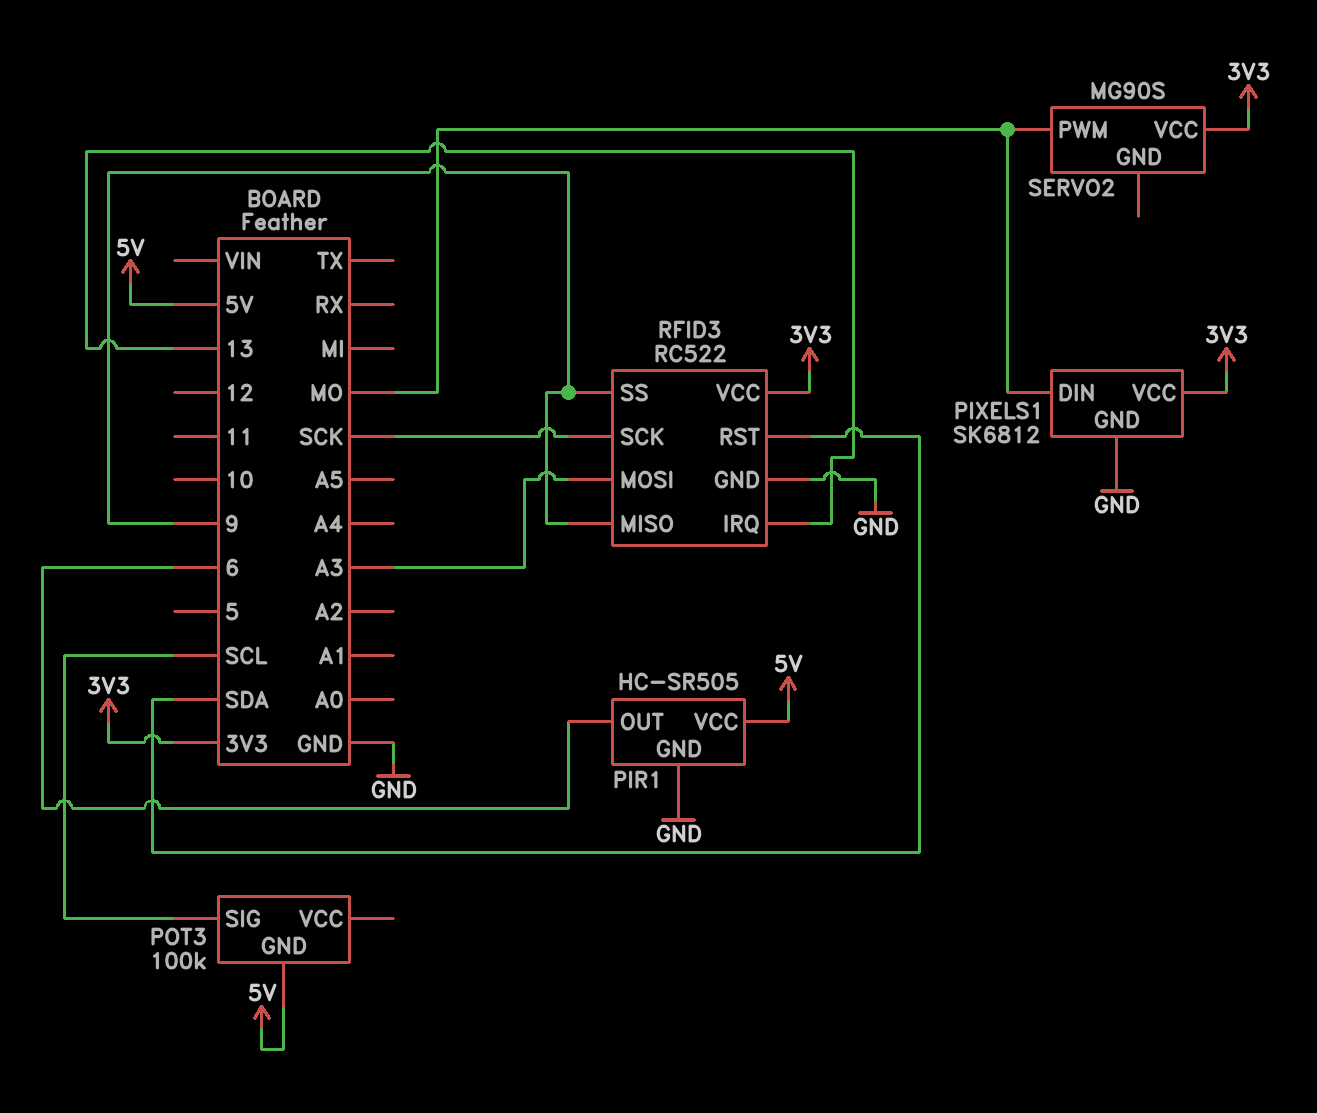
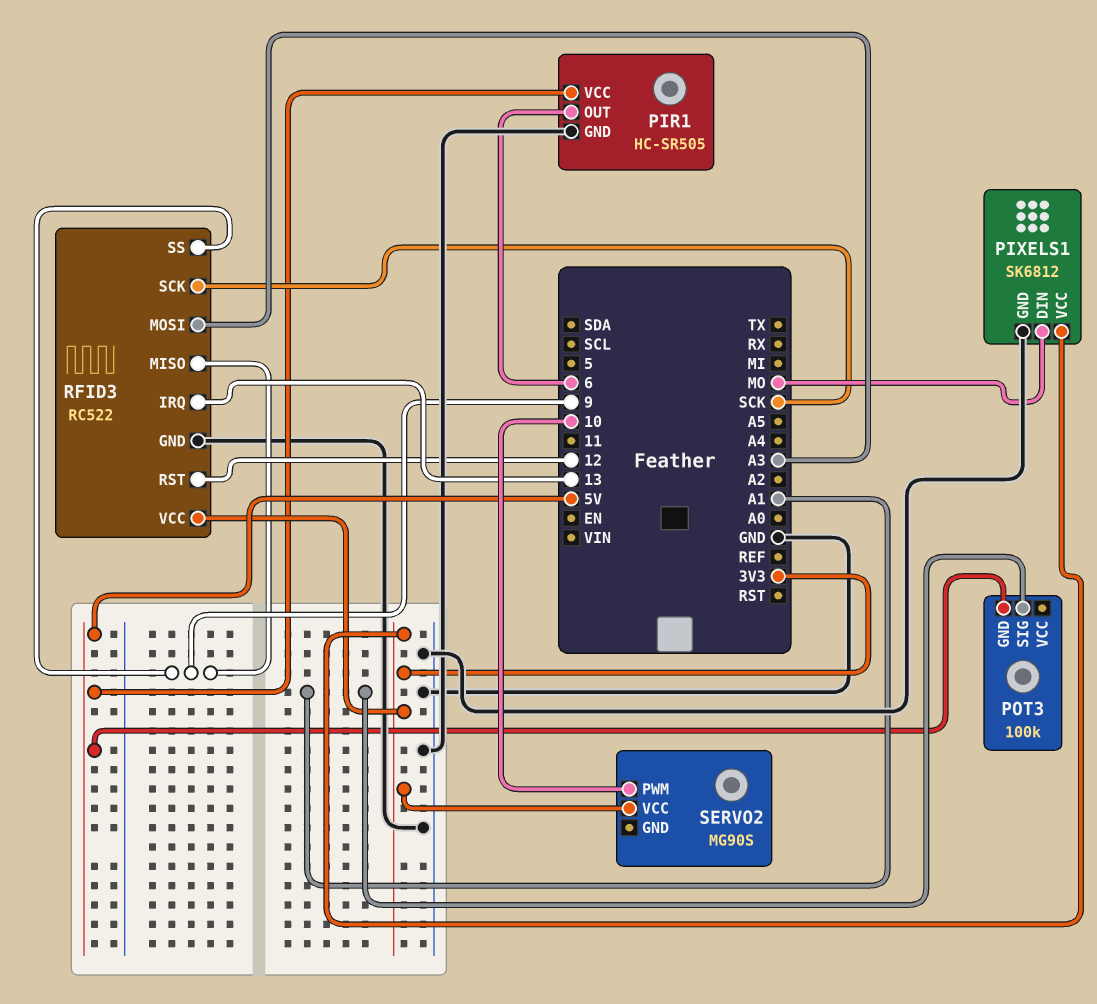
POT3 pin SIG: SCL -> A1
RFID3 pin RST: SDA -> 12
SERVO2 pin PWM: MO -> 10

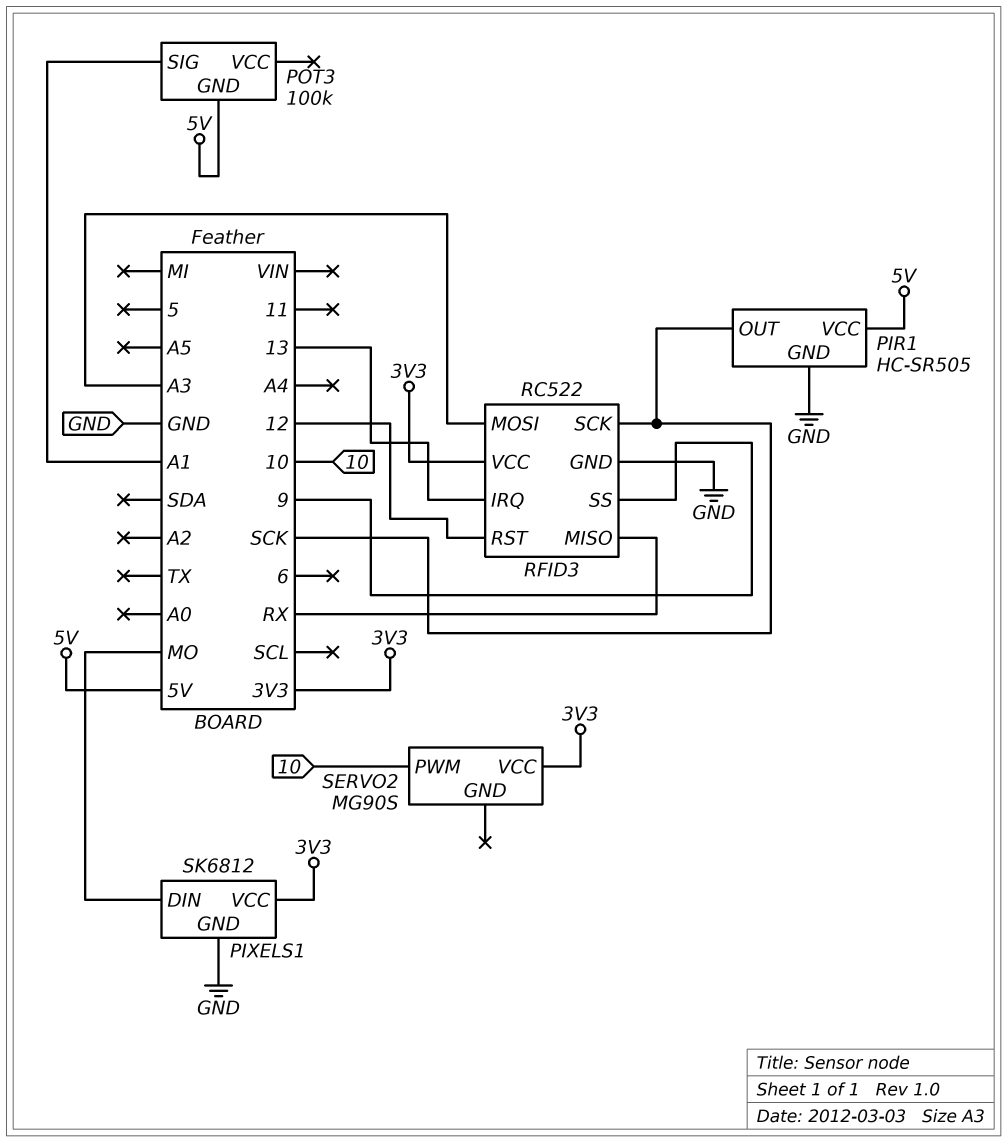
PIR1 pin OUT: 6 -> SCK
RFID3 pin MISO: 9 -> RX

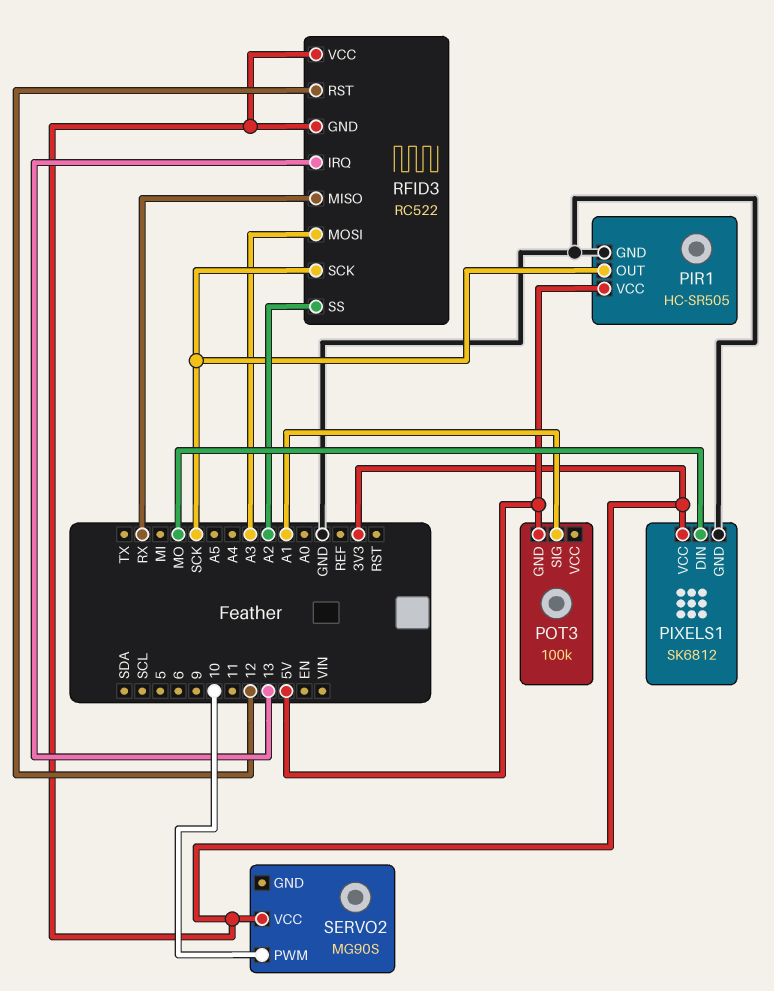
RFID3 pin GND: GND -> 3V3
RFID3 pin SS: 9 -> A2

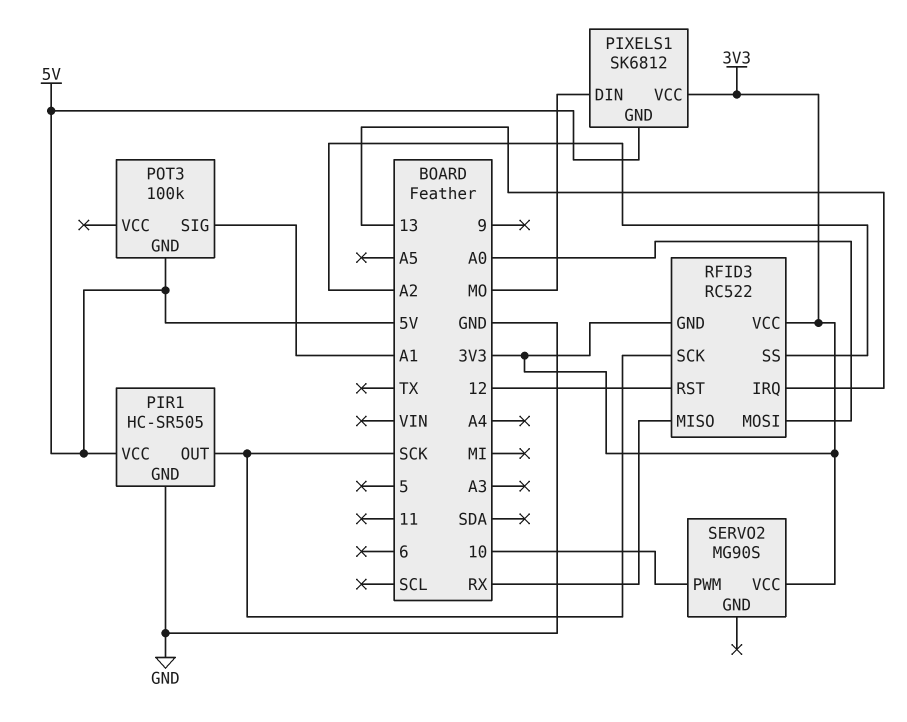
PIXELS1 pin GND: GND -> 5V
RFID3 pin MOSI: A3 -> A0

